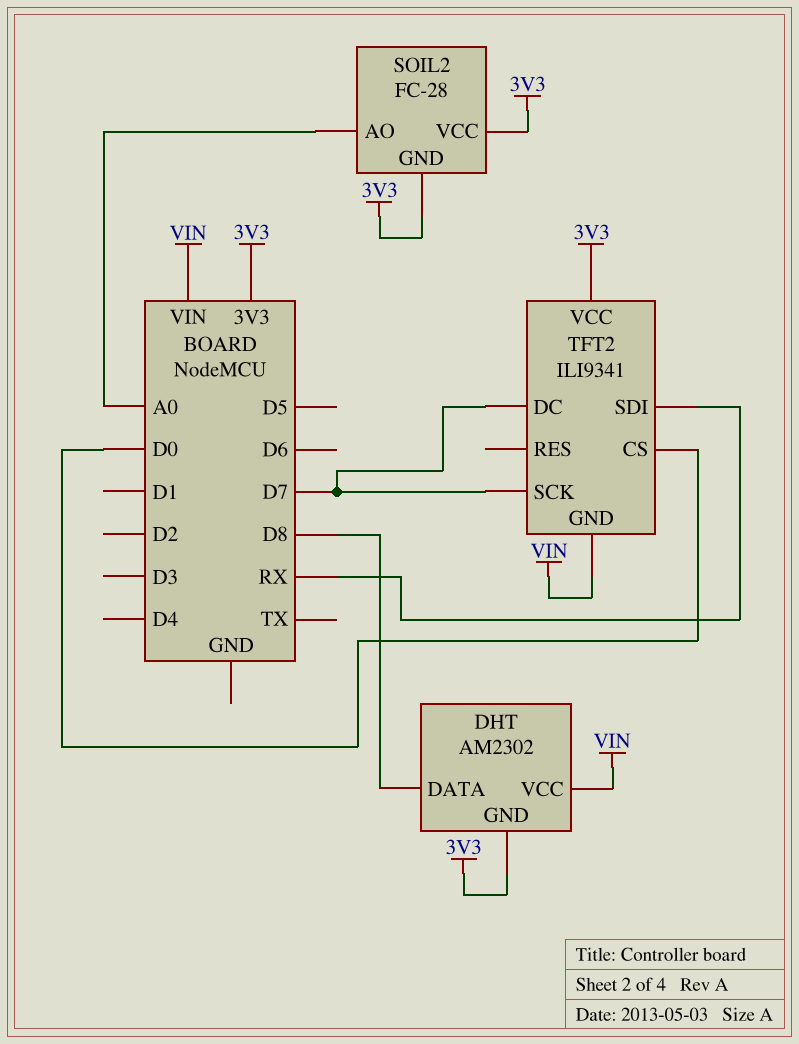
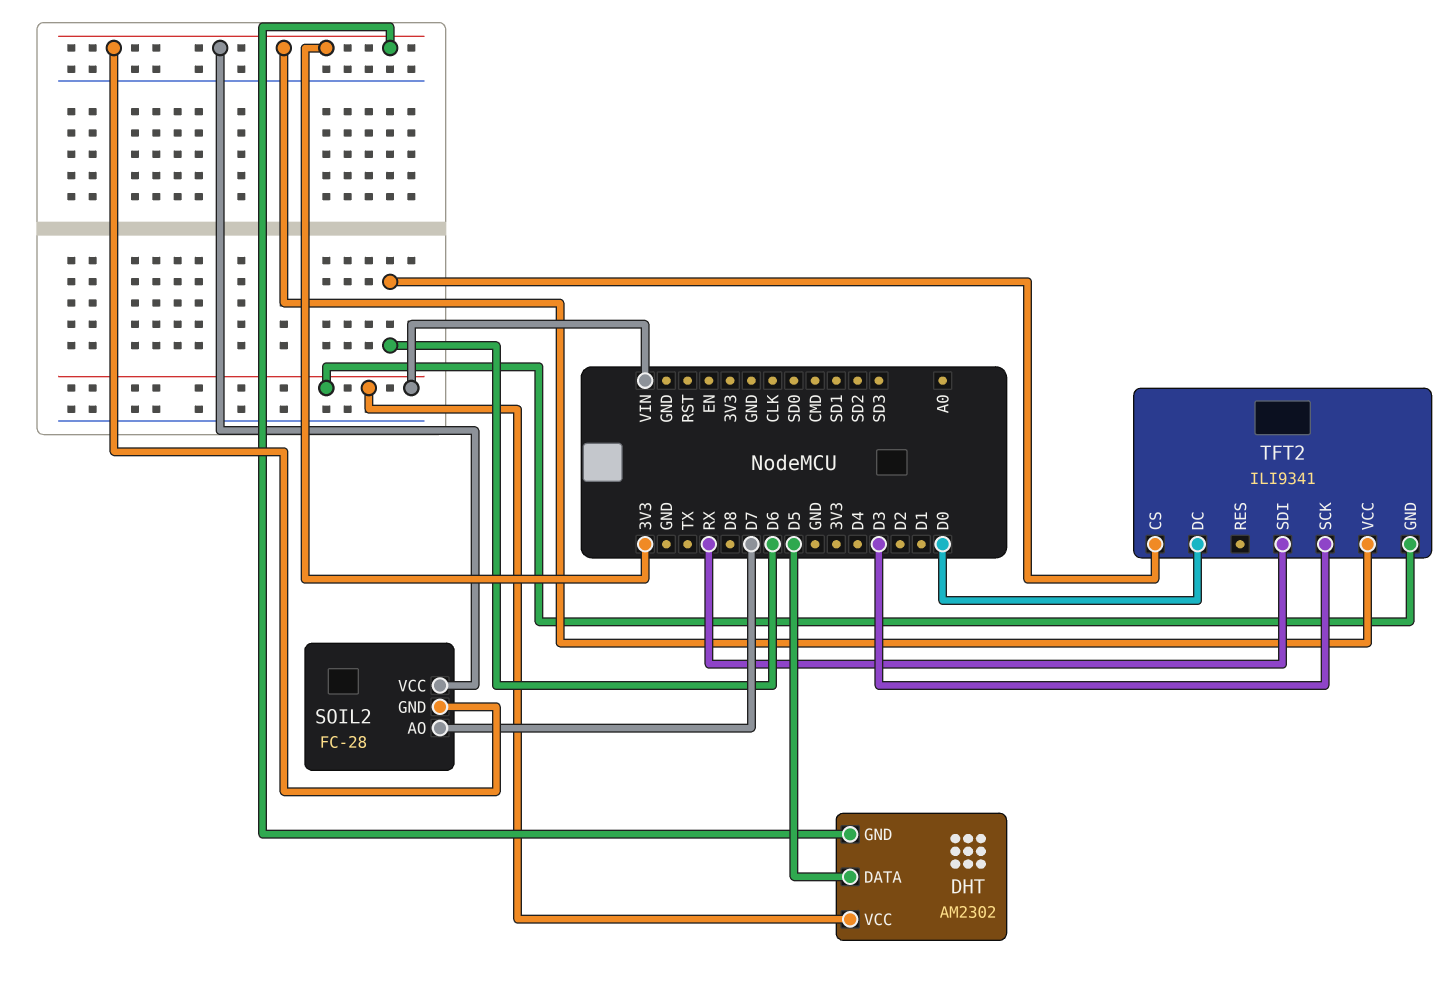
DHT pin DATA: D8 -> D5
SOIL2 pin AO: A0 -> D7
TFT2 pin CS: D0 -> D6
TFT2 pin DC: D7 -> D0
TFT2 pin SCK: D7 -> D3

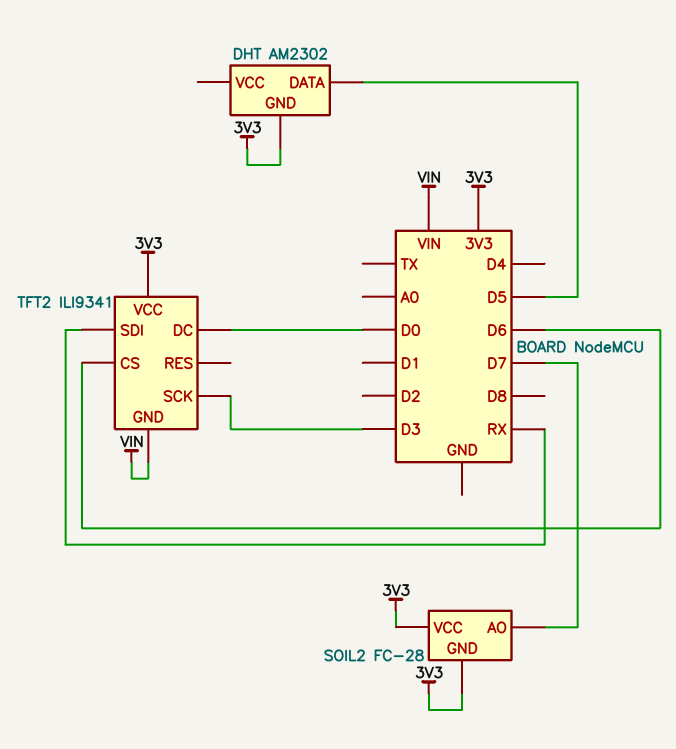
DHT pin VCC: VIN -> none

